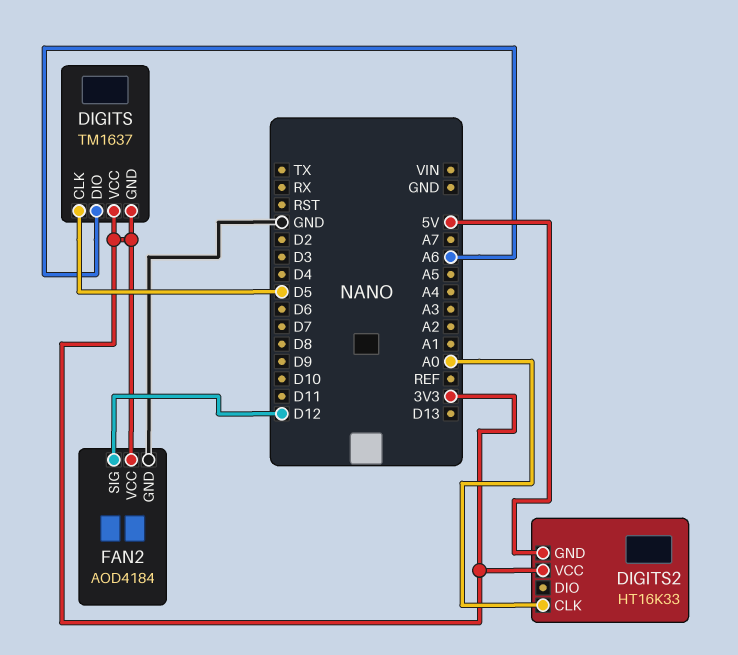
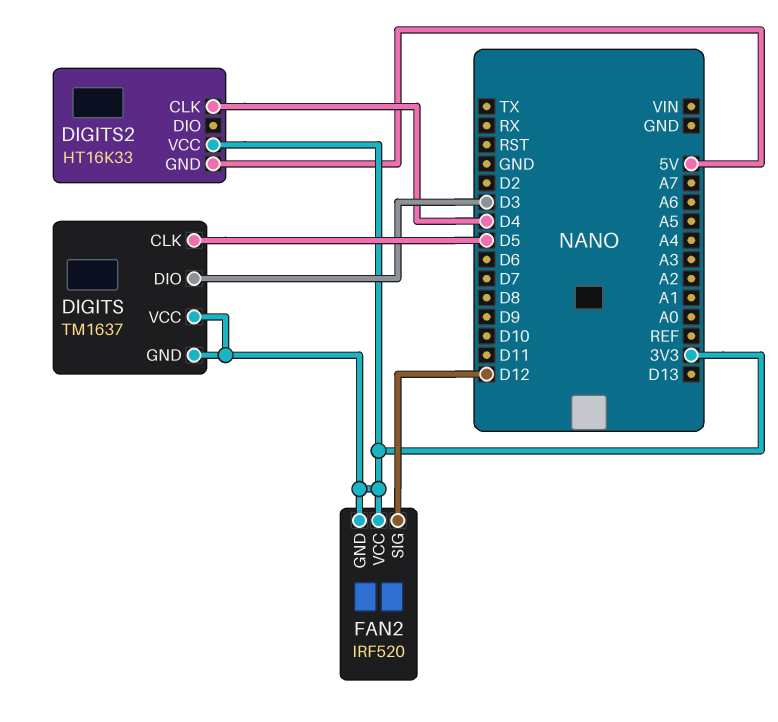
DIGITS pin DIO: A6 -> D3
DIGITS2 pin CLK: A0 -> D4
FAN2: AOD4184 -> IRF520
FAN2 pin GND: GND -> 3V3

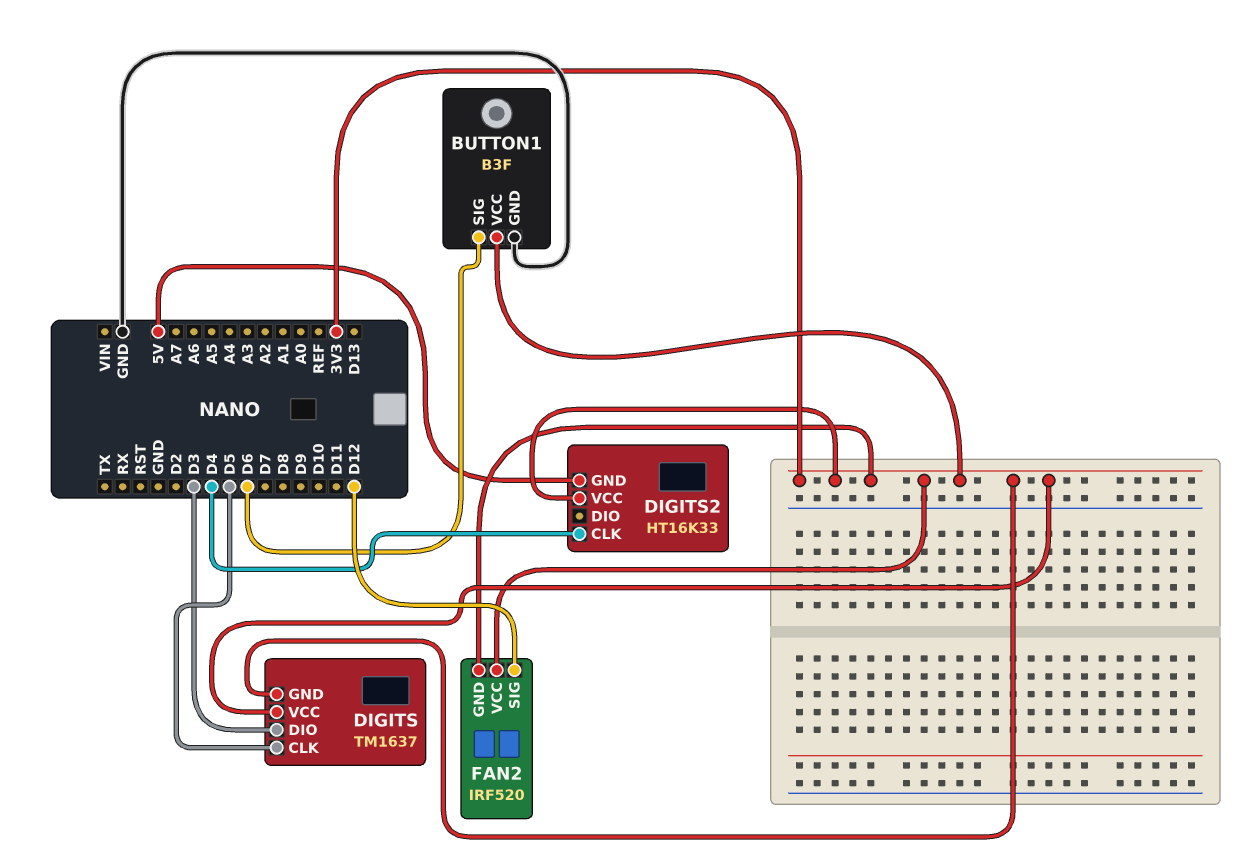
BUTTON1: none -> B3F
BUTTON1 pin GND: none -> GND
BUTTON1 pin SIG: none -> D6
BUTTON1 pin VCC: none -> 3V3

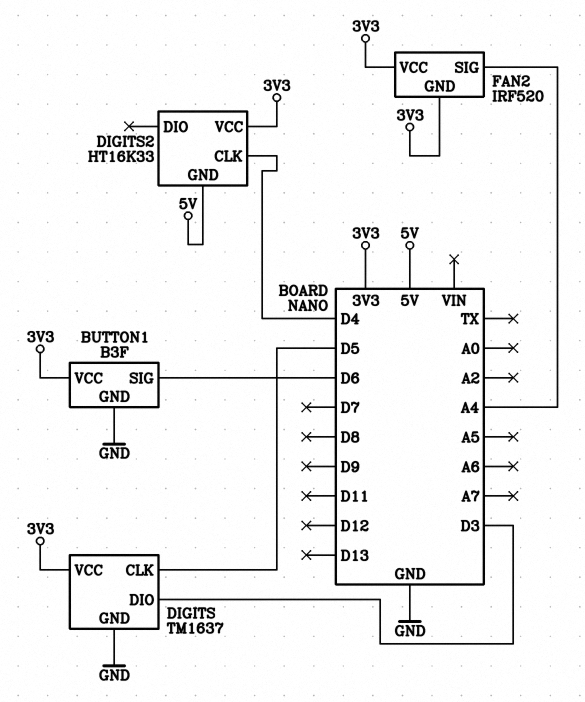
DIGITS pin GND: 3V3 -> GND
FAN2 pin SIG: D12 -> A4

